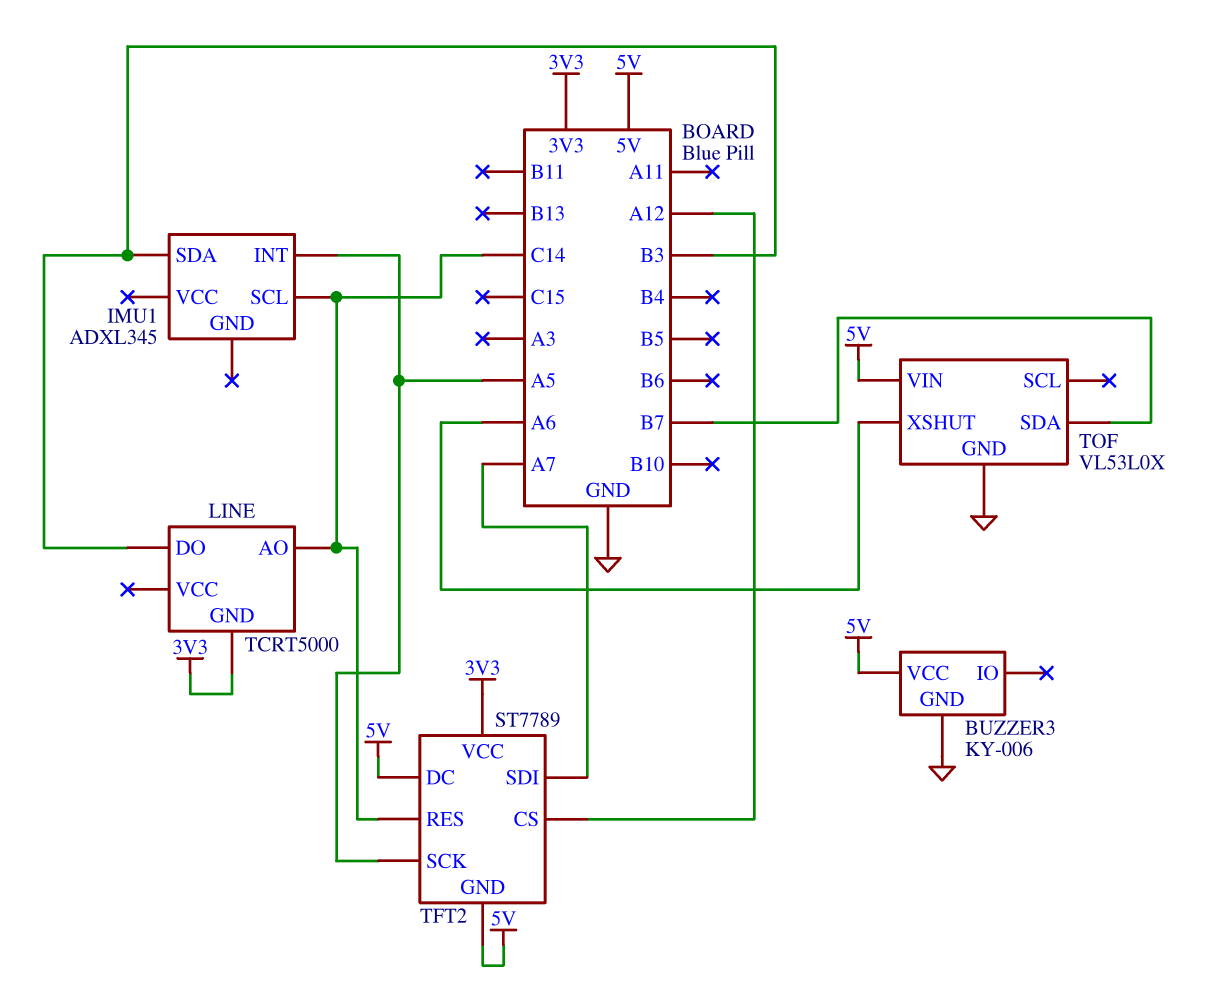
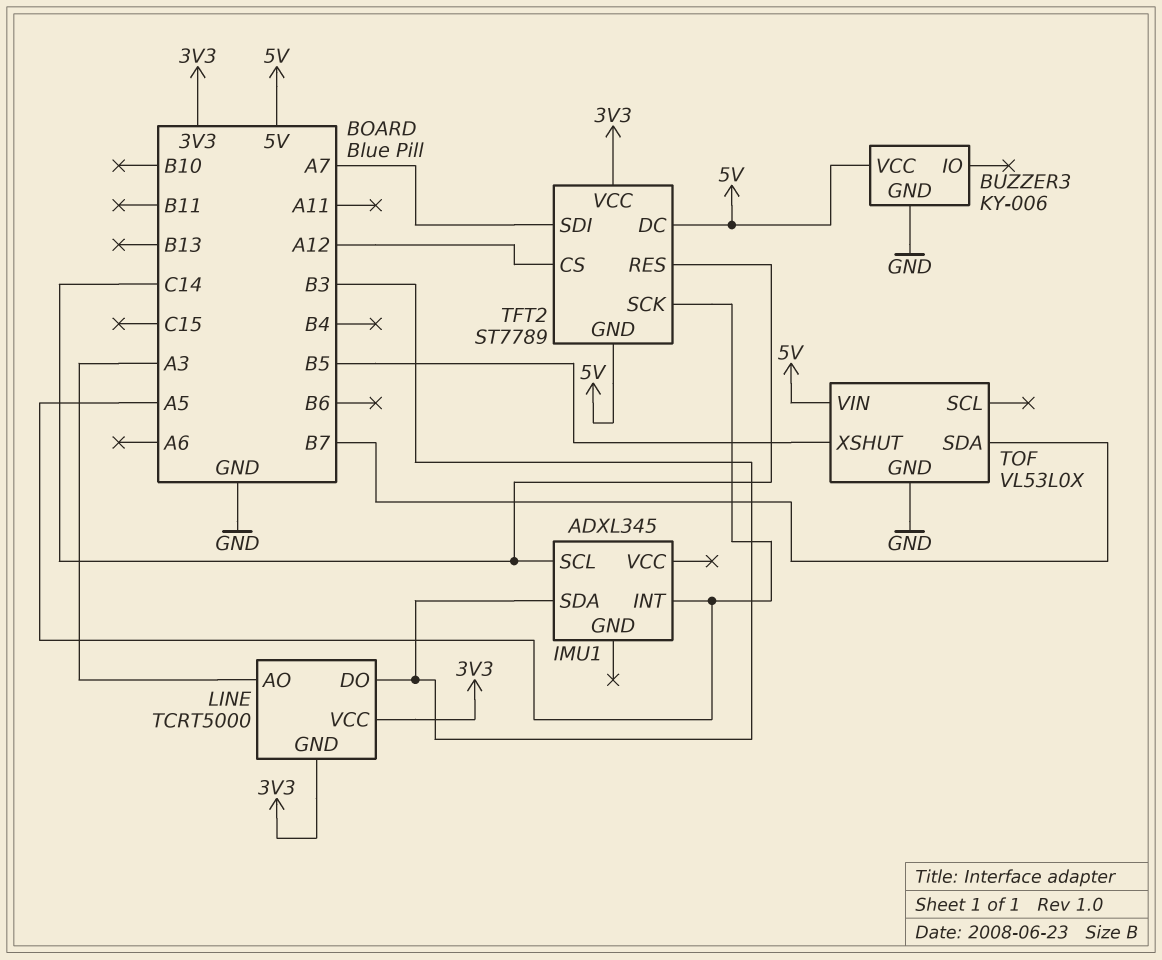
LINE pin AO: C14 -> A3
LINE pin VCC: none -> 3V3
TOF pin XSHUT: A6 -> B5

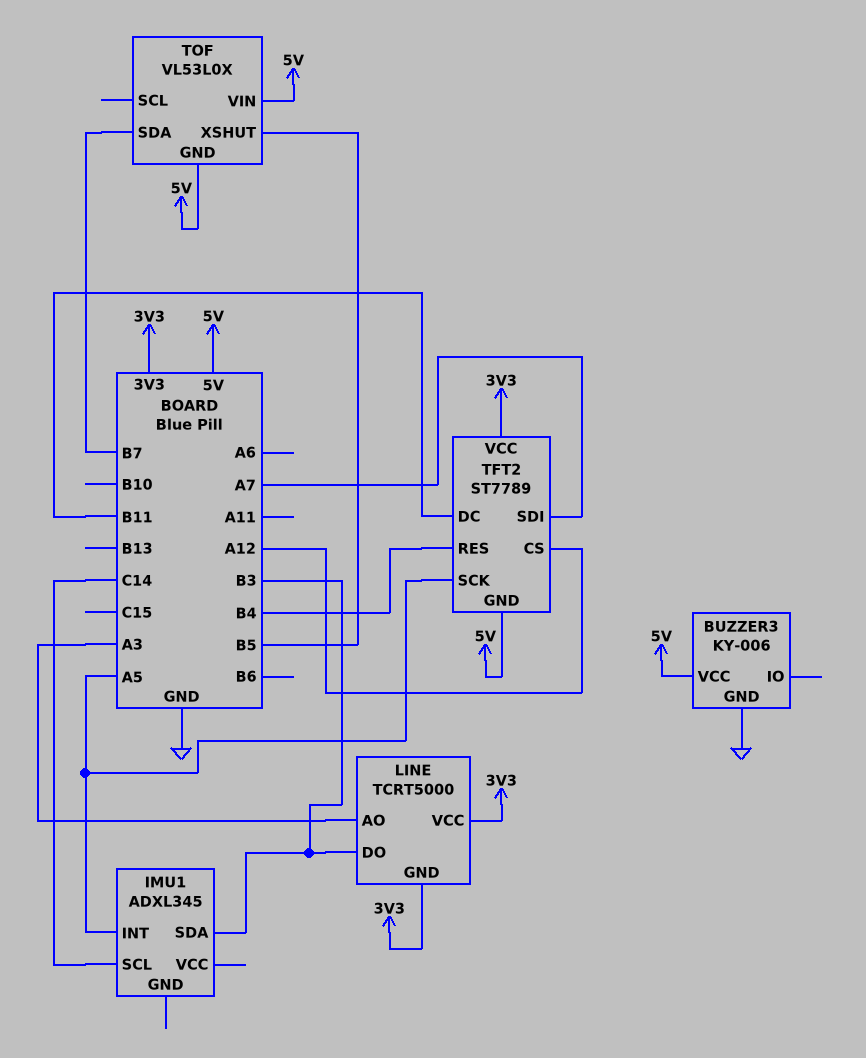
TFT2 pin DC: 5V -> B11
TFT2 pin RES: C14 -> B4
TOF pin GND: GND -> 5V

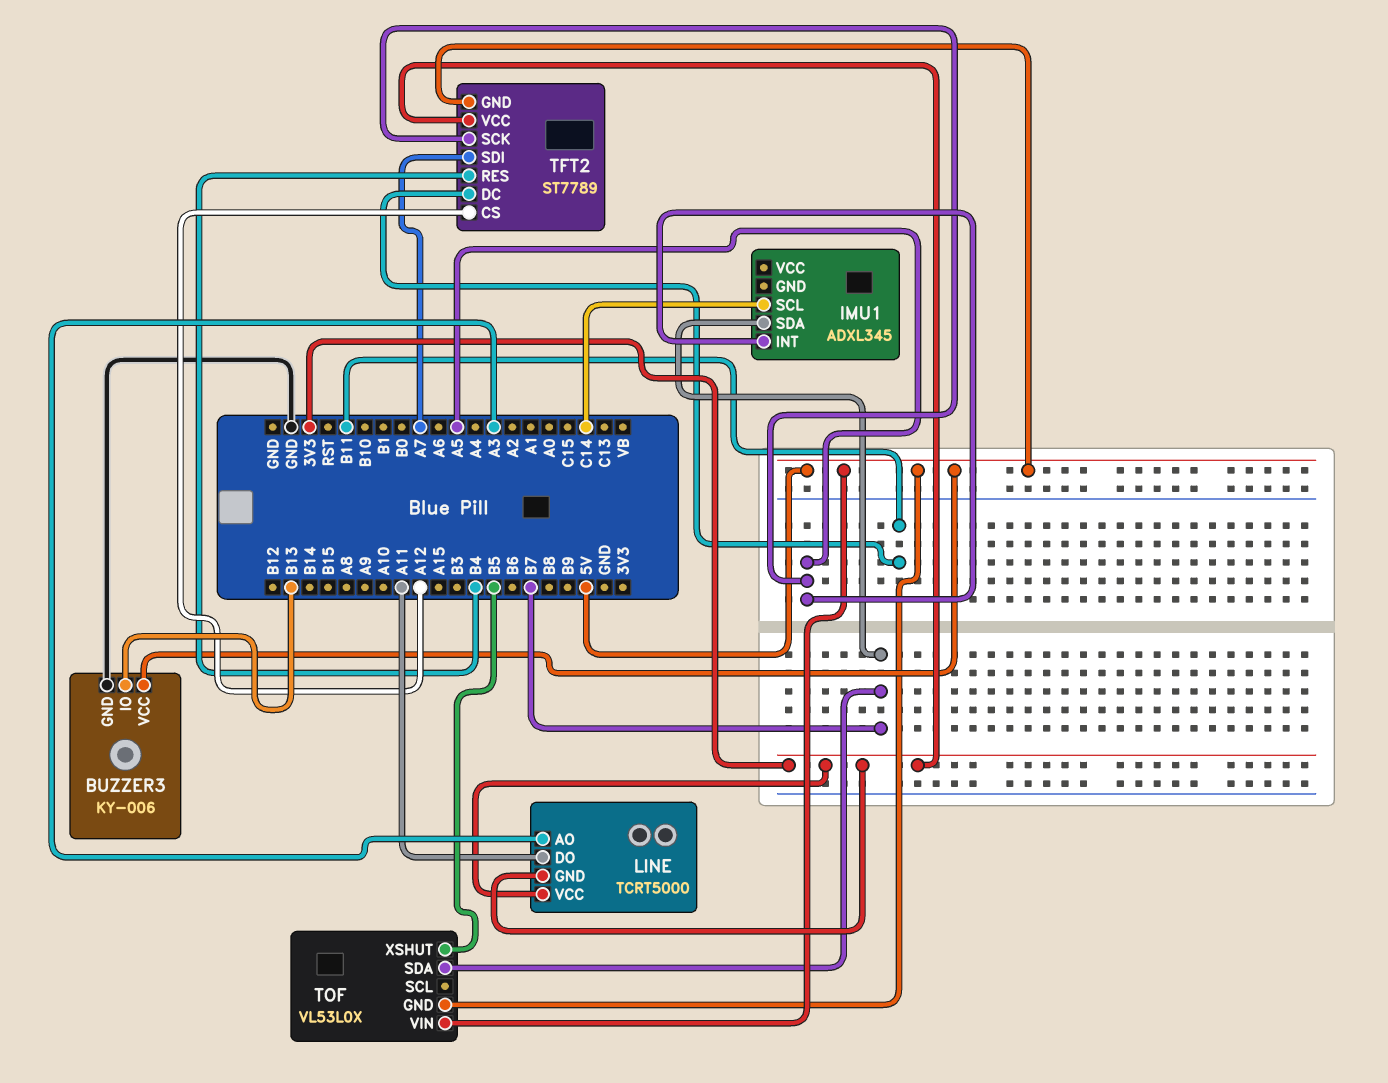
BUZZER3 pin IO: none -> B13
IMU1 pin SDA: B3 -> B7
LINE pin DO: B3 -> A11

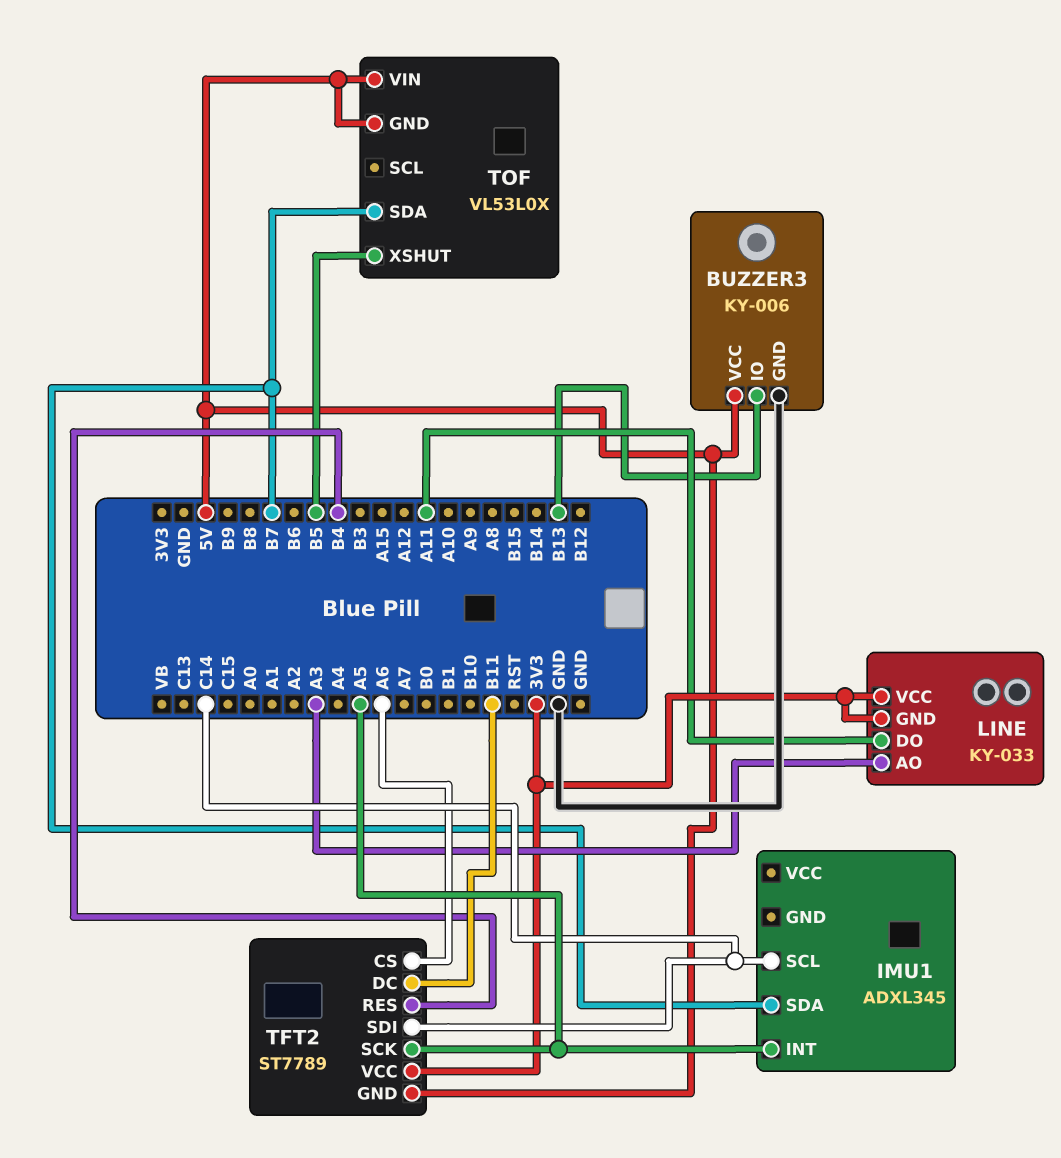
LINE: TCRT5000 -> KY-033
TFT2 pin CS: A12 -> A6
TFT2 pin SDI: A7 -> C14

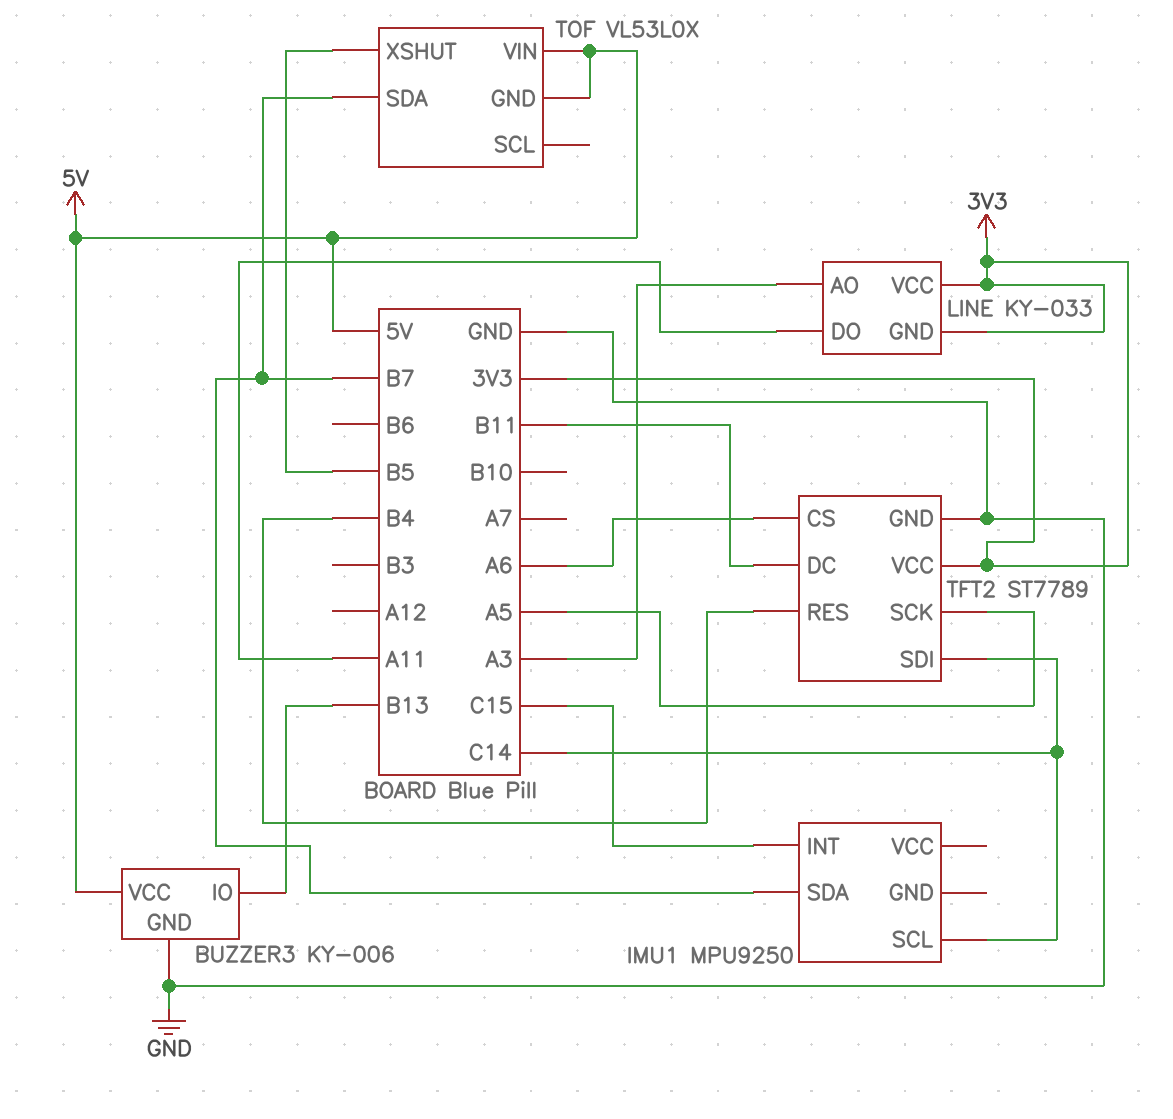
IMU1: ADXL345 -> MPU9250
IMU1 pin INT: A5 -> C15
TFT2 pin GND: 5V -> GND

